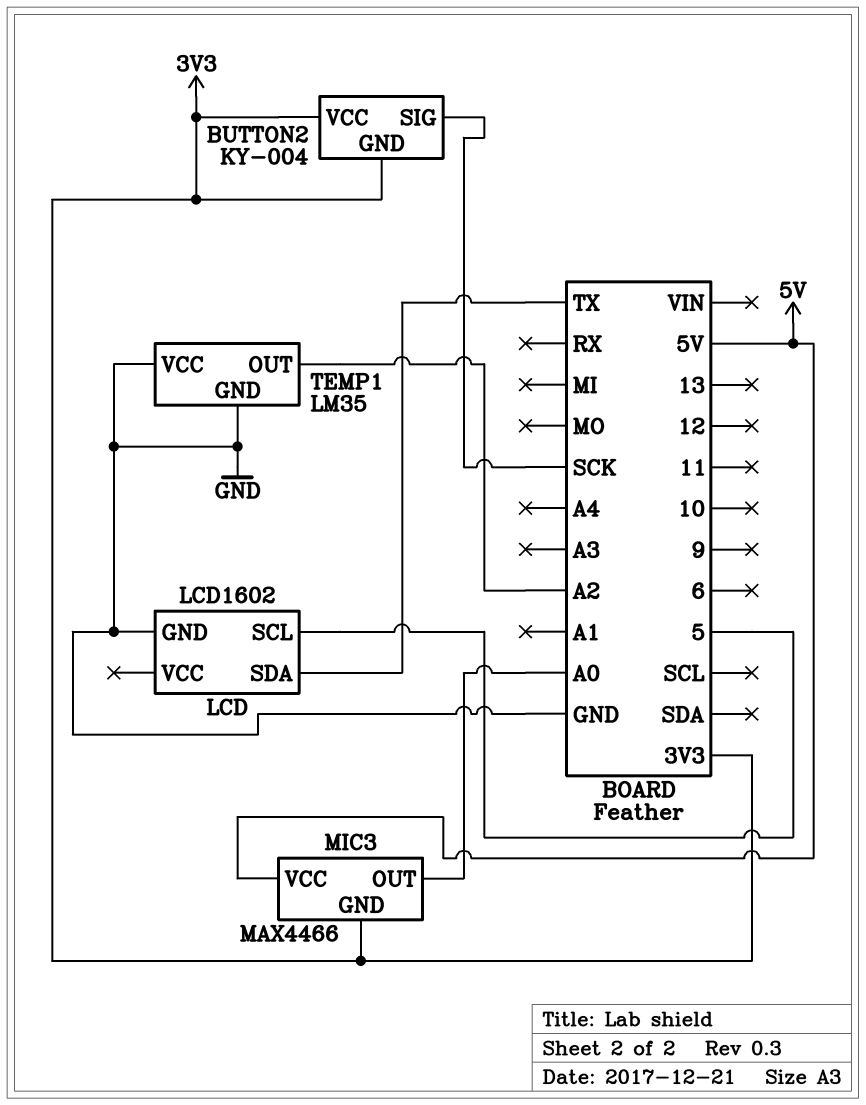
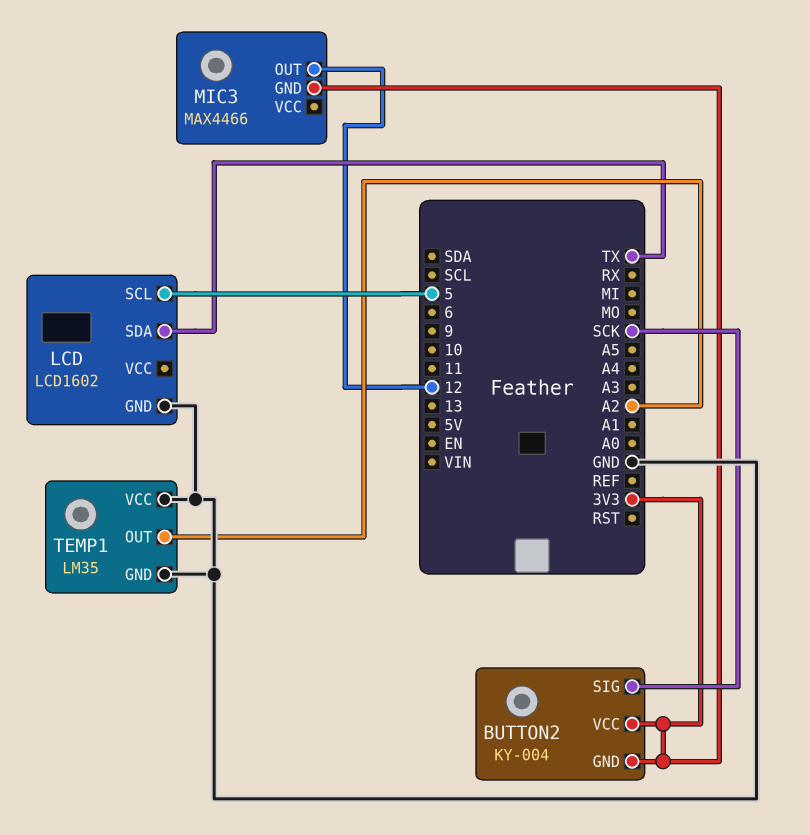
MIC3 pin OUT: A0 -> 12
MIC3 pin VCC: 5V -> none

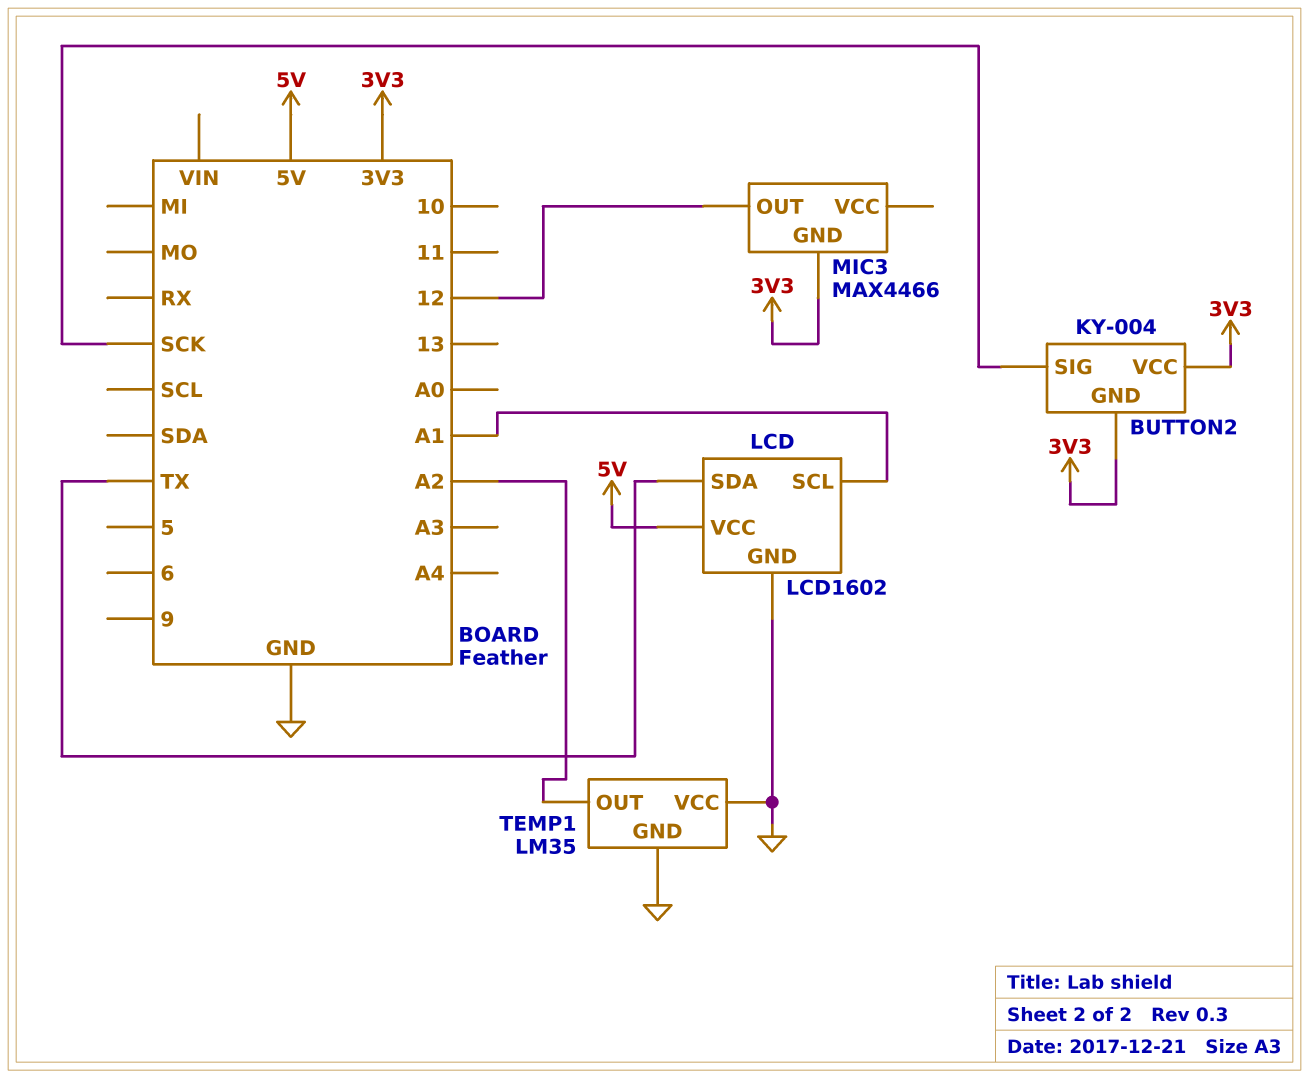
LCD pin SCL: 5 -> A1
LCD pin VCC: none -> 5V

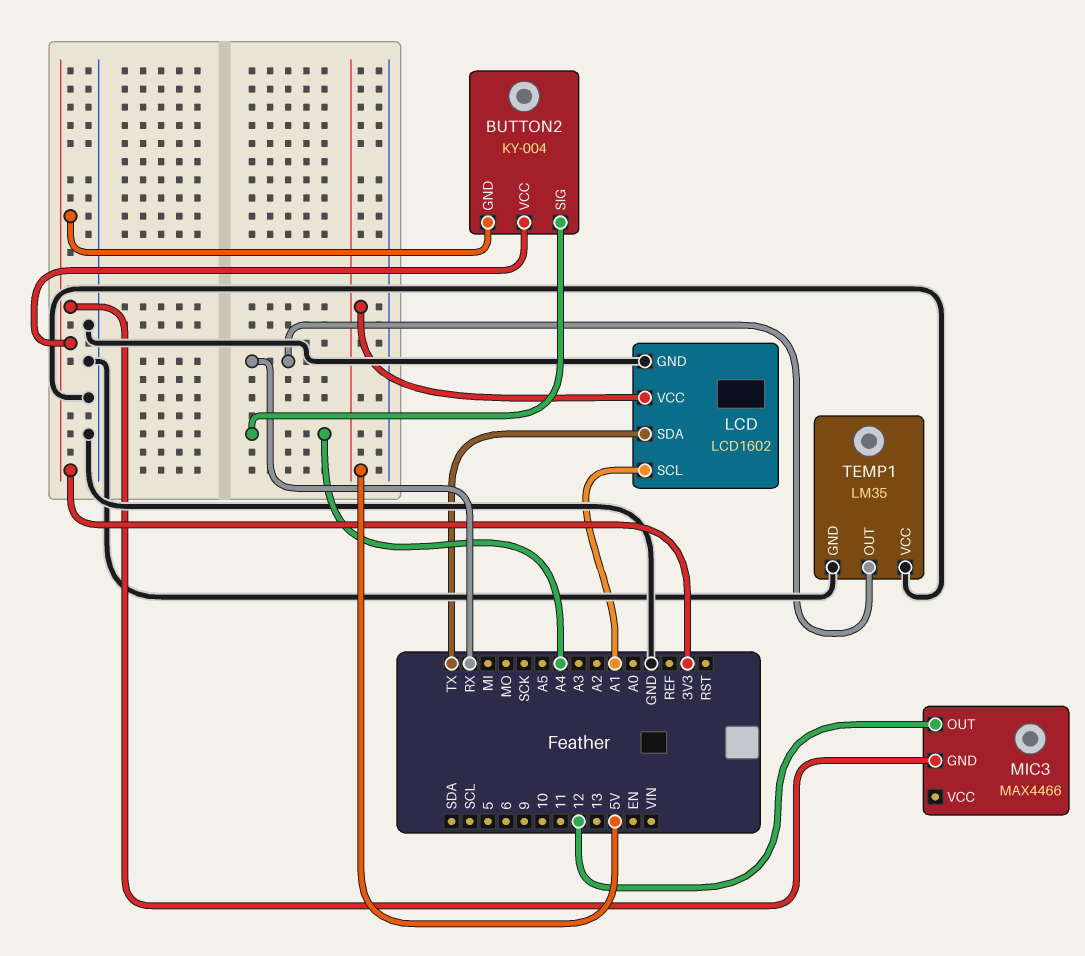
BUTTON2 pin SIG: SCK -> A4
TEMP1 pin OUT: A2 -> RX

